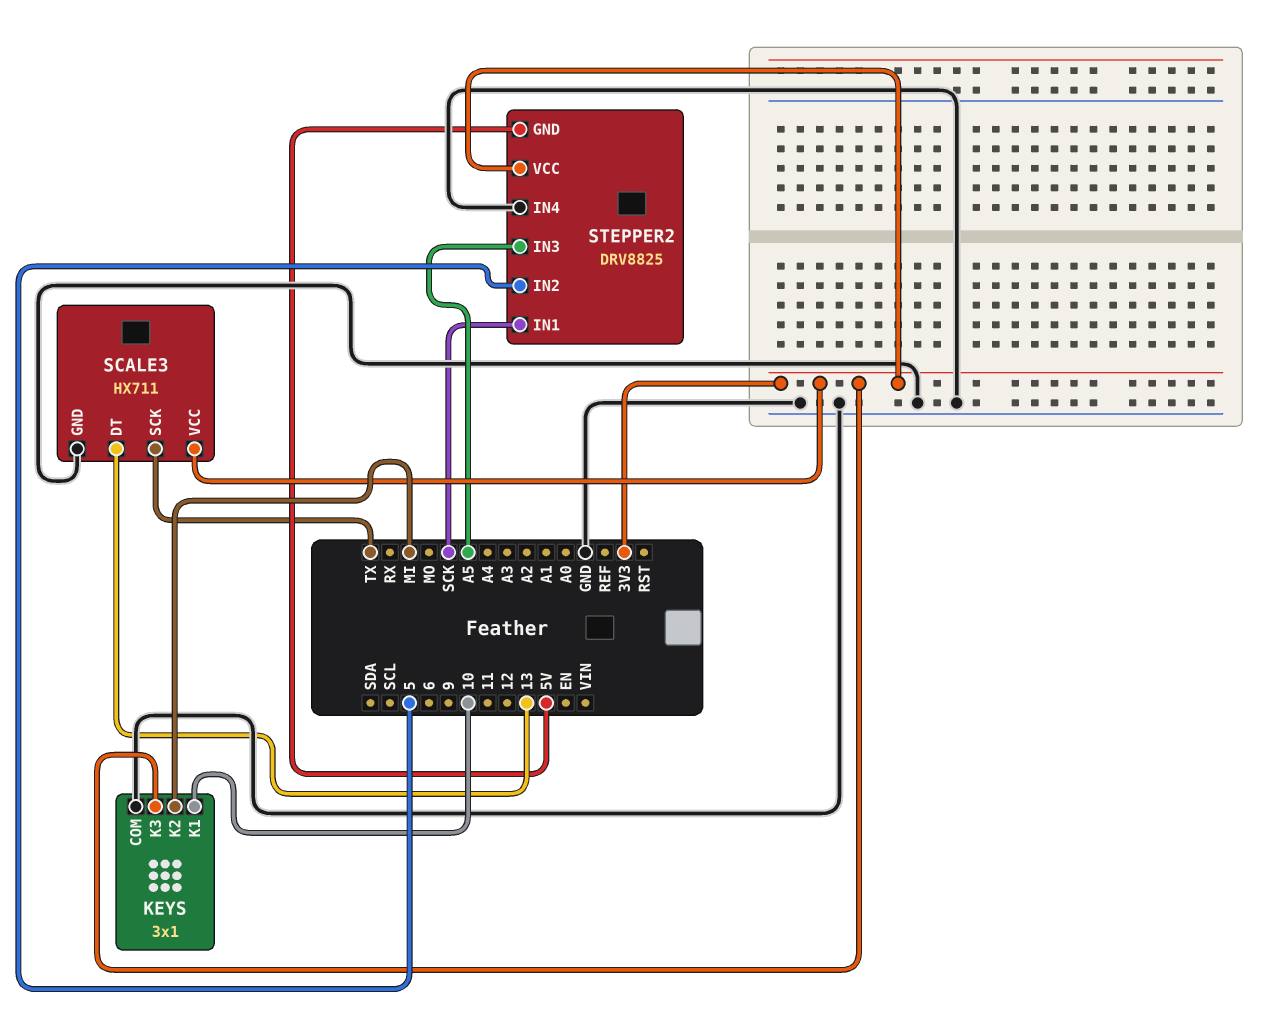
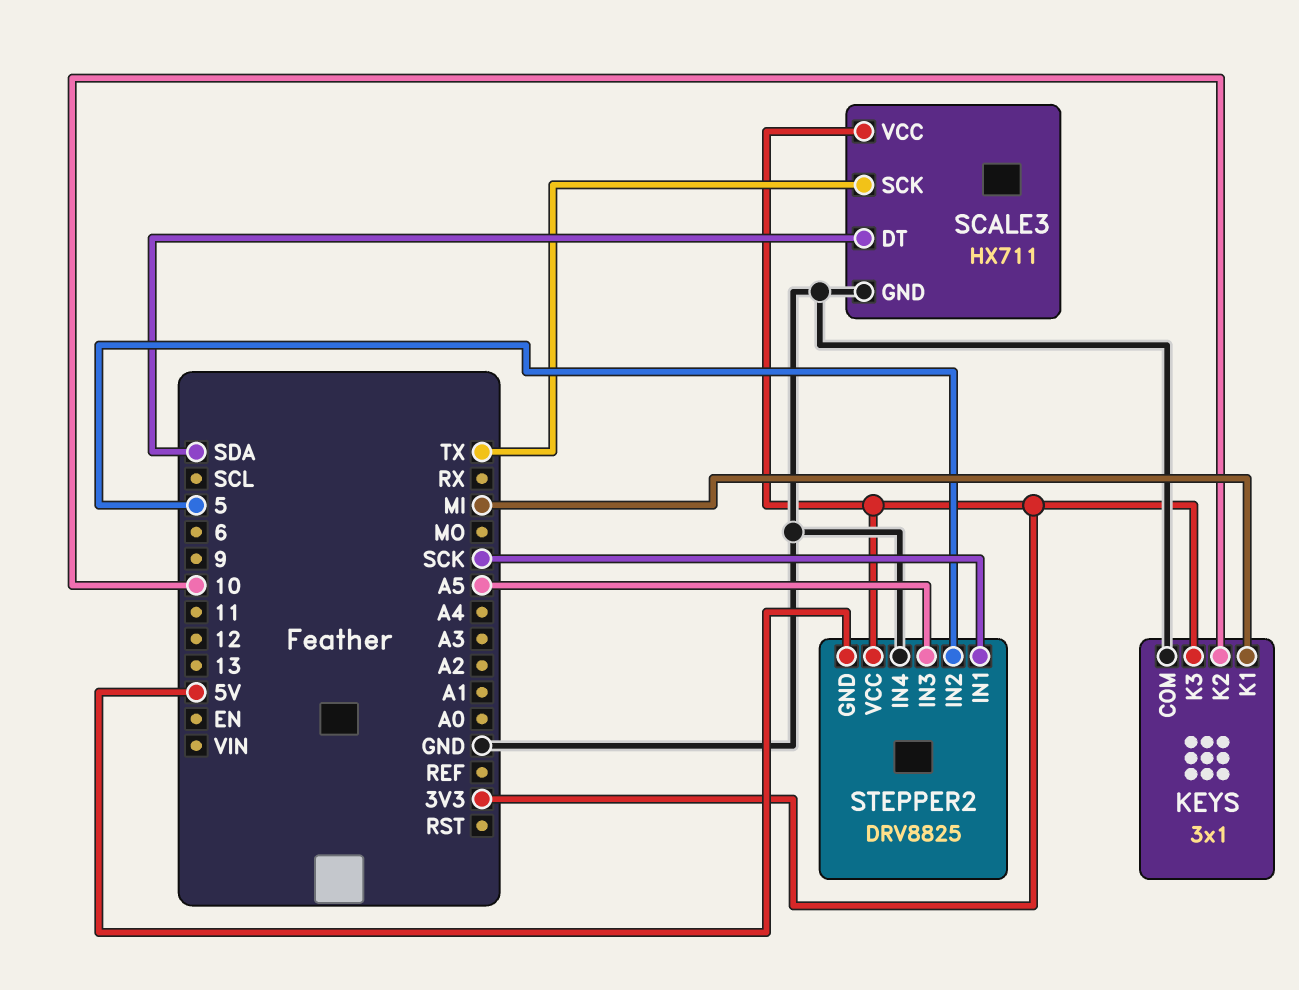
KEYS pin K1: 10 -> MI
KEYS pin K2: MI -> 10
SCALE3 pin DT: 13 -> SDA

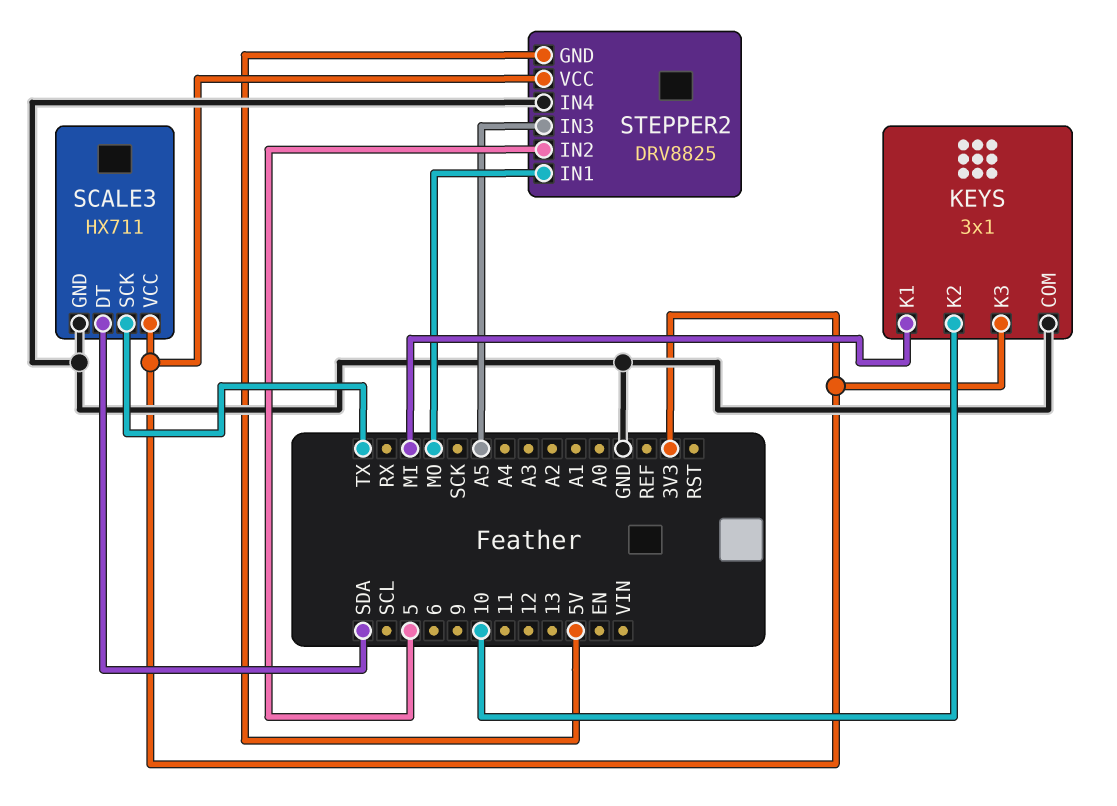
STEPPER2 pin IN1: SCK -> MO

